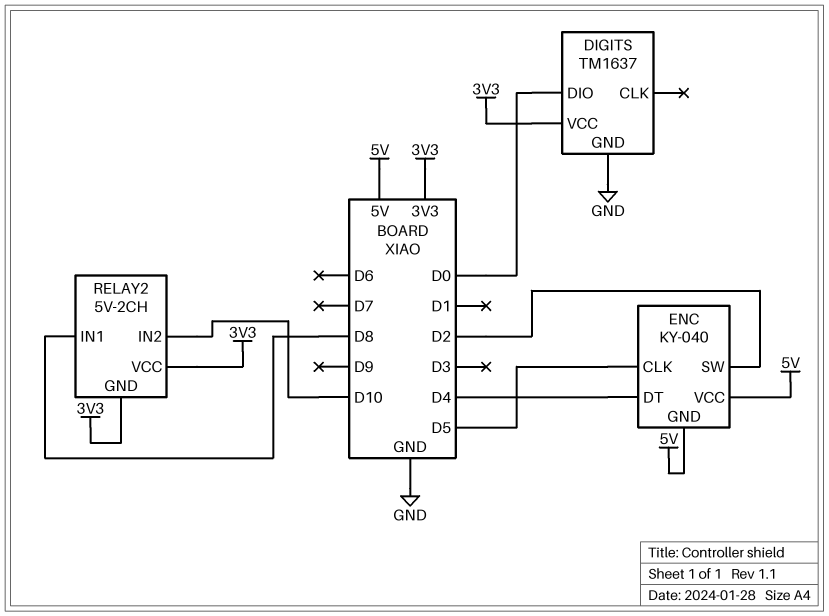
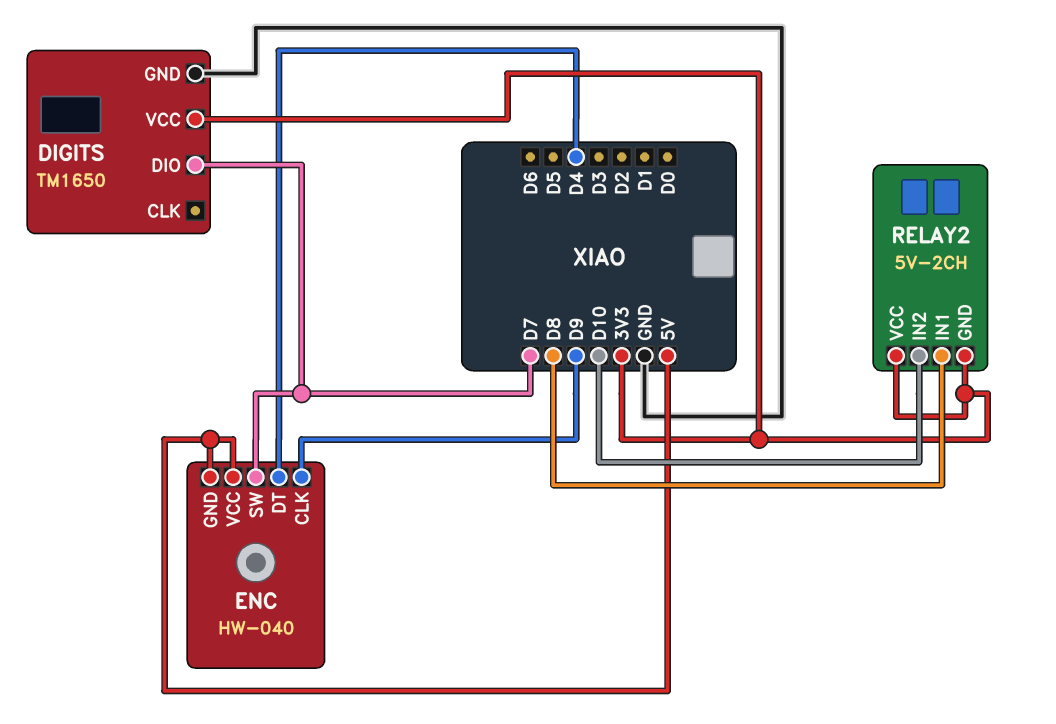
DIGITS: TM1637 -> TM1650
DIGITS pin DIO: D0 -> D7
ENC: KY-040 -> HW-040
ENC pin CLK: D5 -> D9
ENC pin SW: D2 -> D7

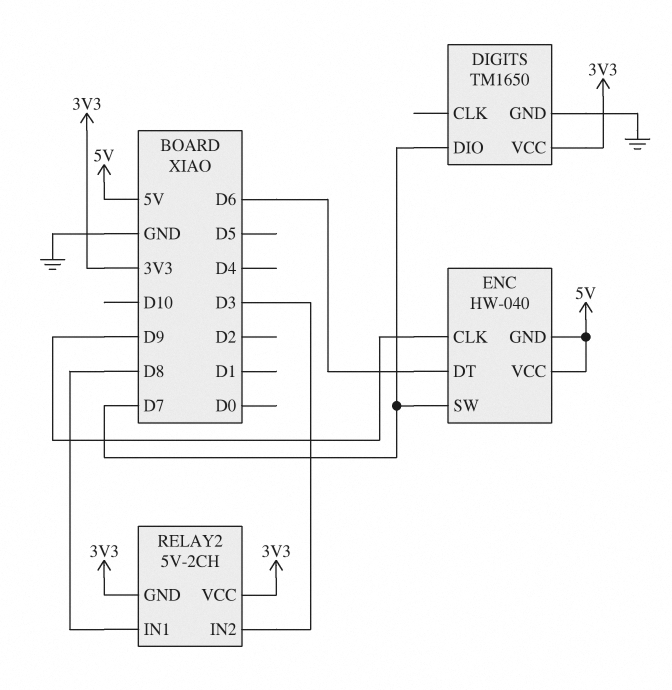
ENC pin DT: D4 -> D6
RELAY2 pin IN2: D10 -> D3

